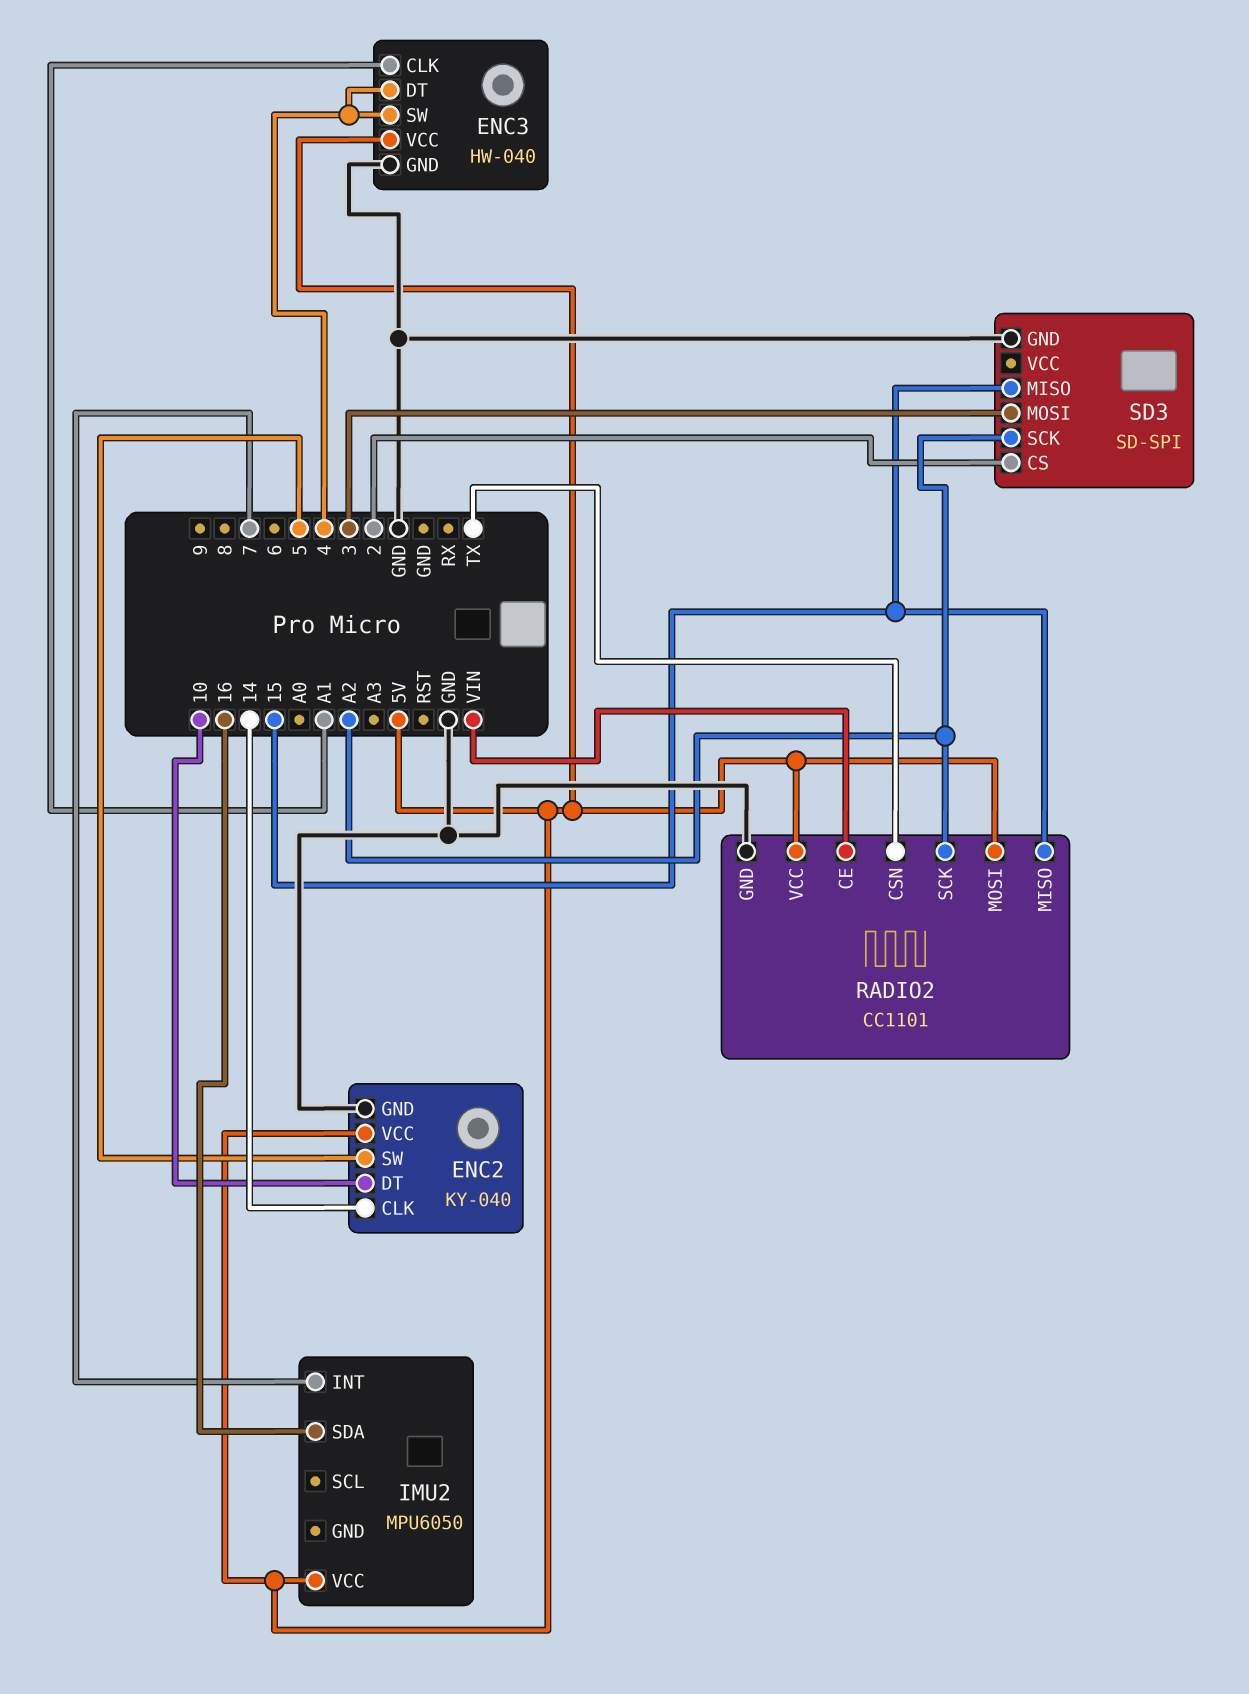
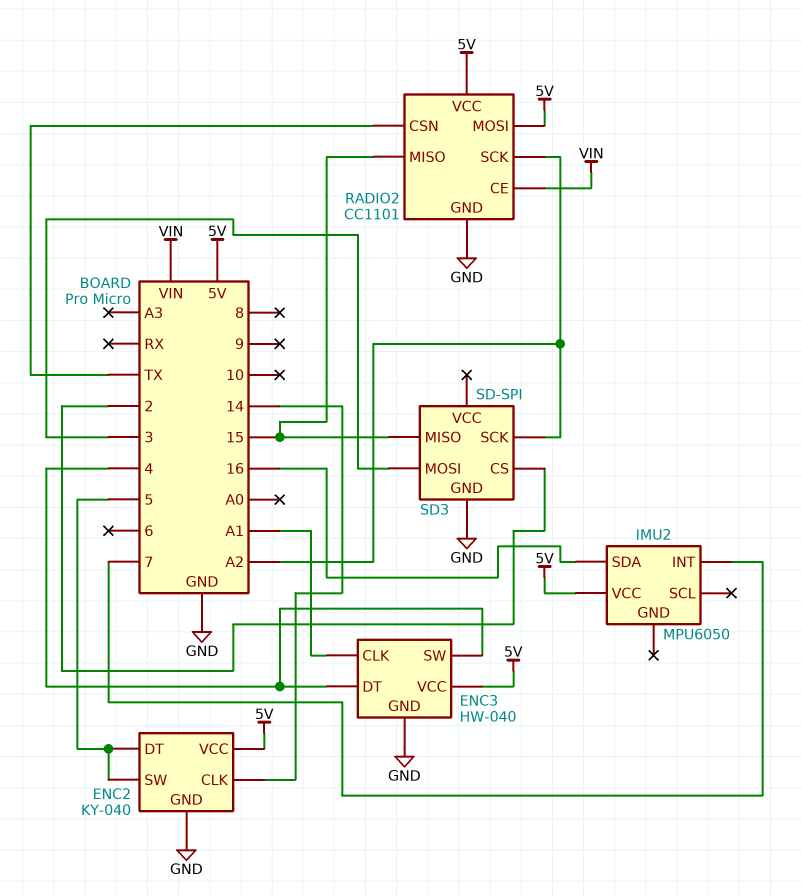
ENC2 pin DT: 10 -> 5

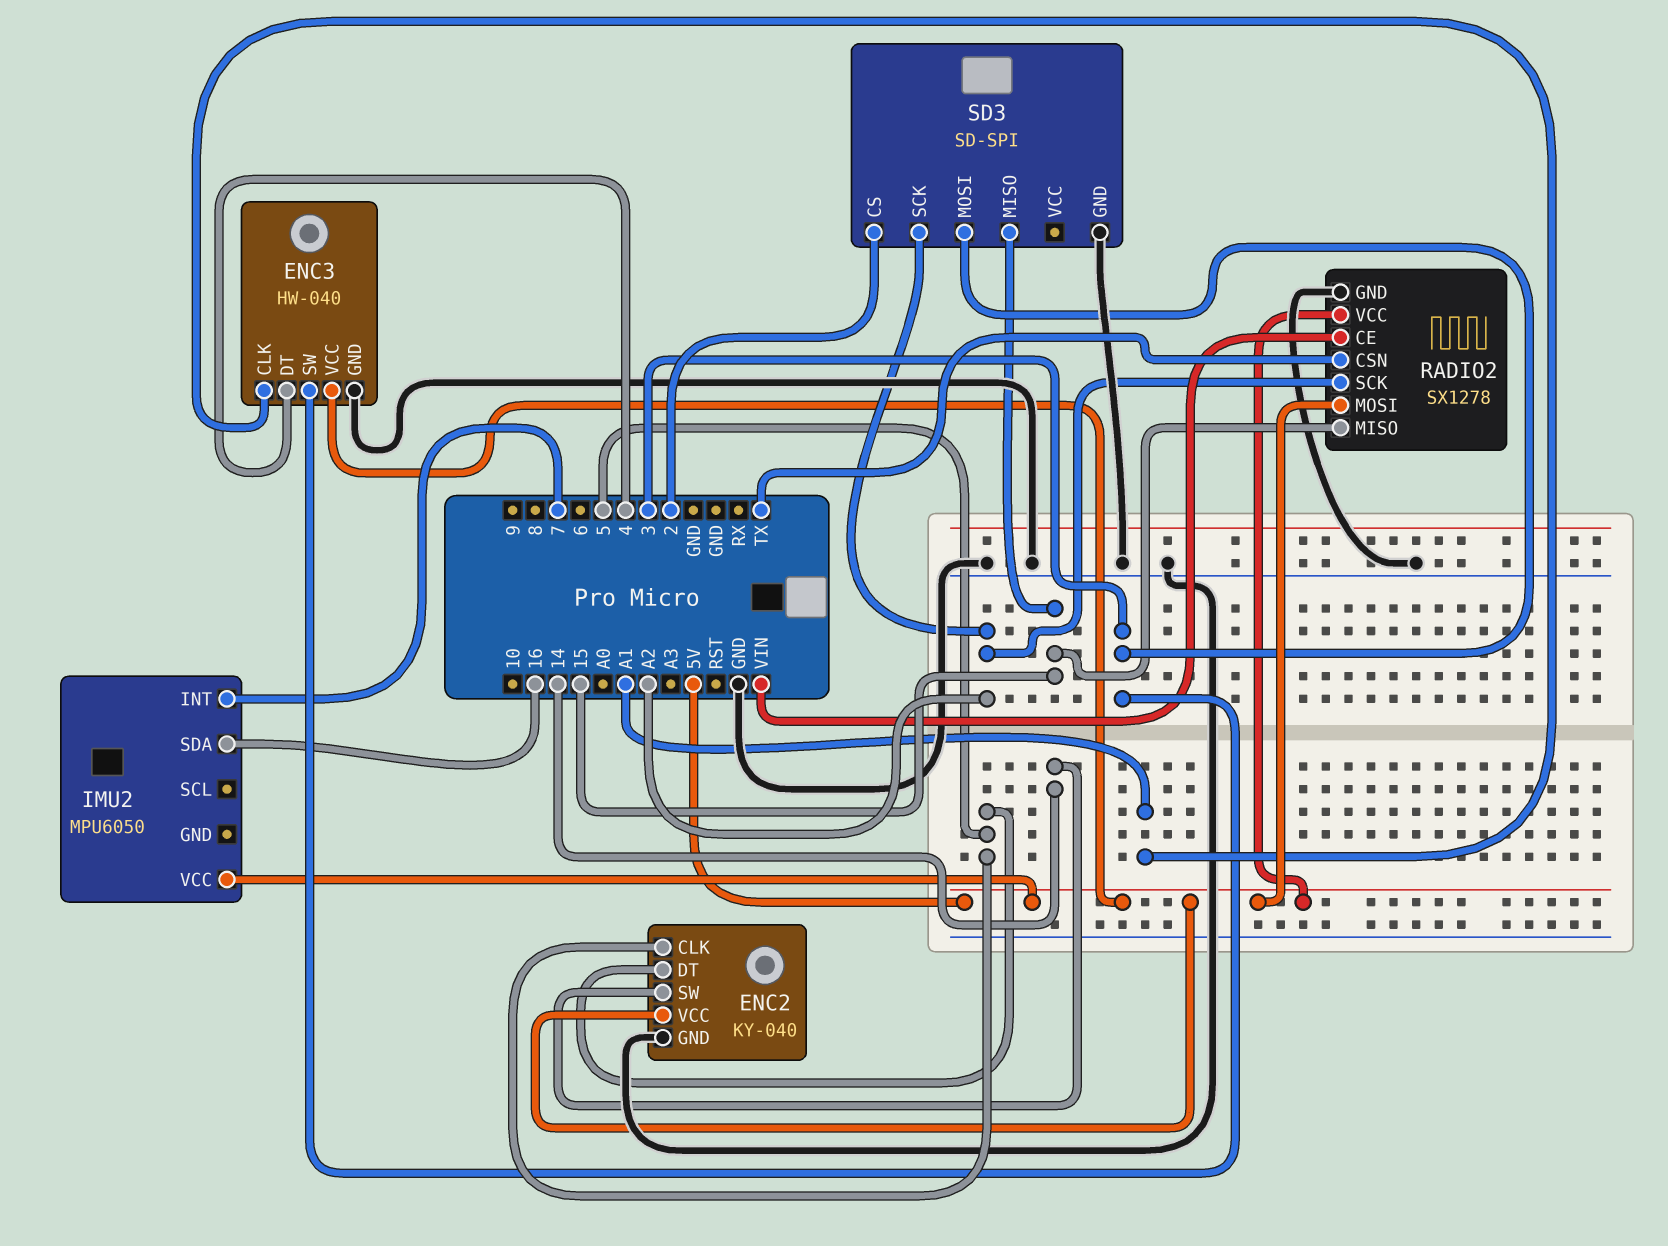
ENC2 pin CLK: 14 -> 5
ENC2 pin SW: 5 -> 14
ENC3 pin SW: 4 -> 3
RADIO2: CC1101 -> SX1278

